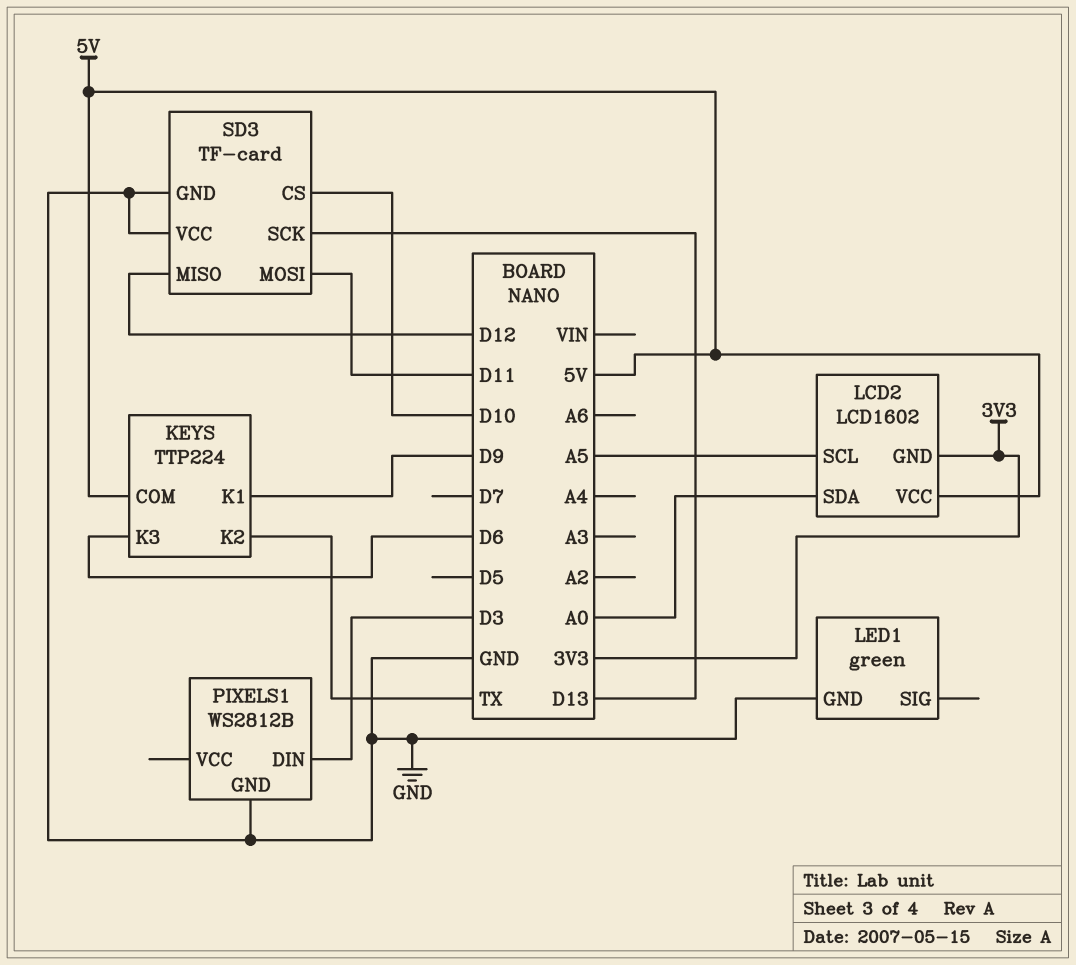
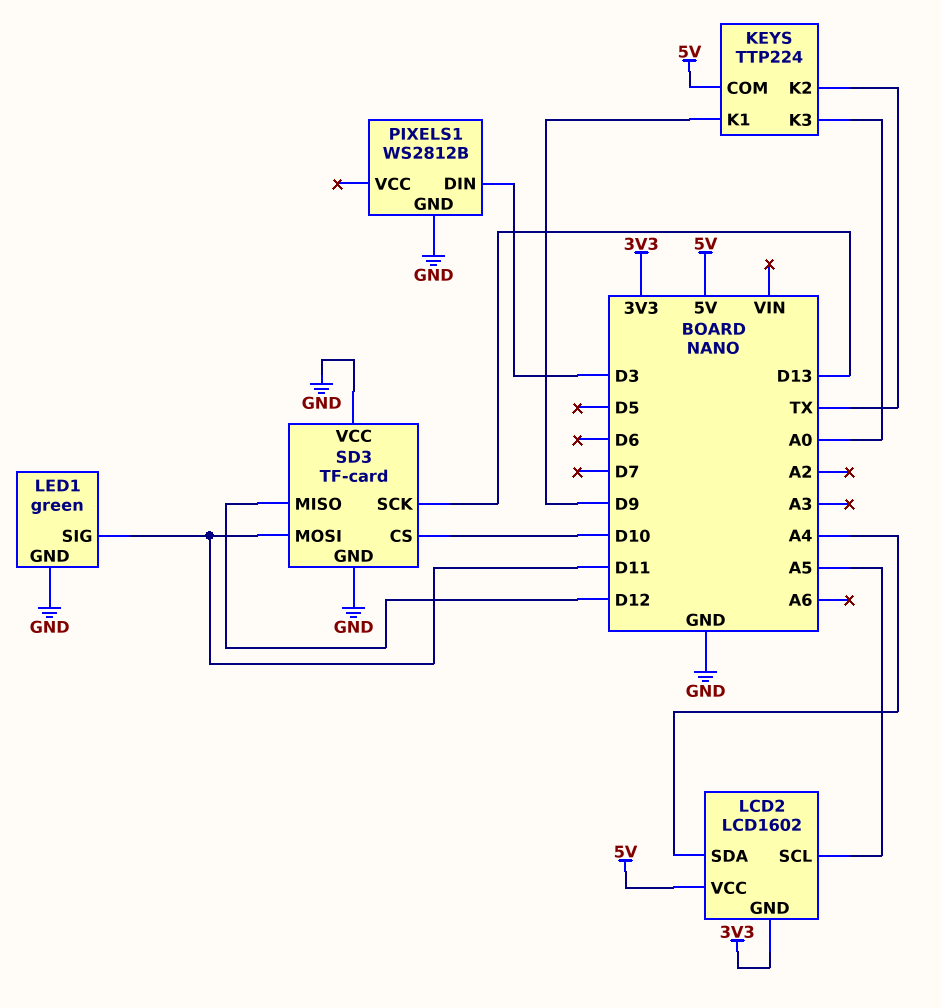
KEYS pin K3: D6 -> A0
LCD2 pin SDA: A0 -> A4
LED1 pin SIG: none -> D11

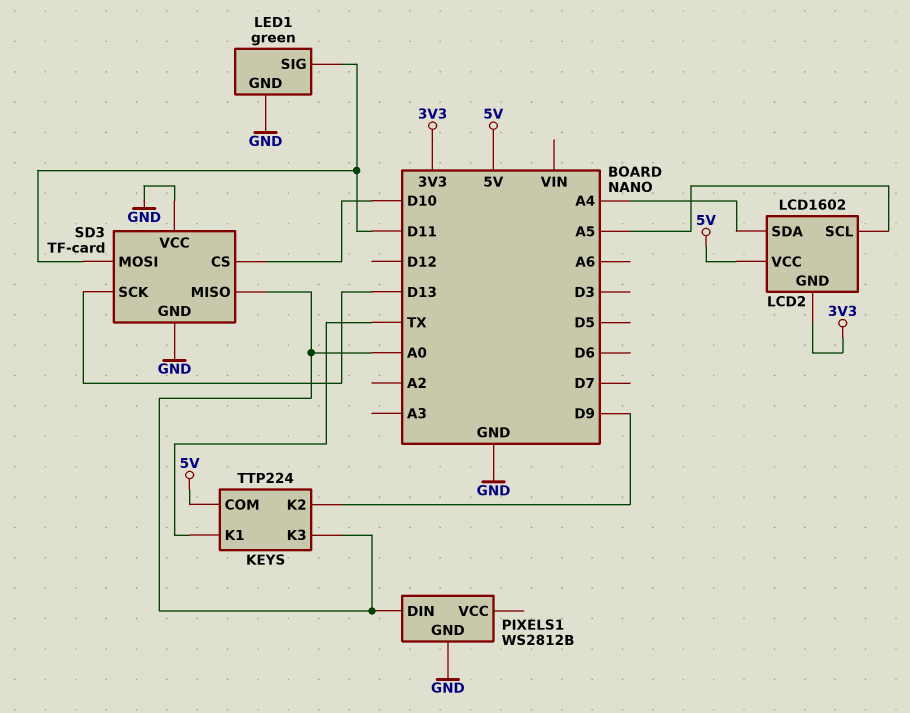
KEYS pin K1: D9 -> TX
KEYS pin K2: TX -> D9
PIXELS1 pin DIN: D3 -> A0
SD3 pin MISO: D12 -> A0

